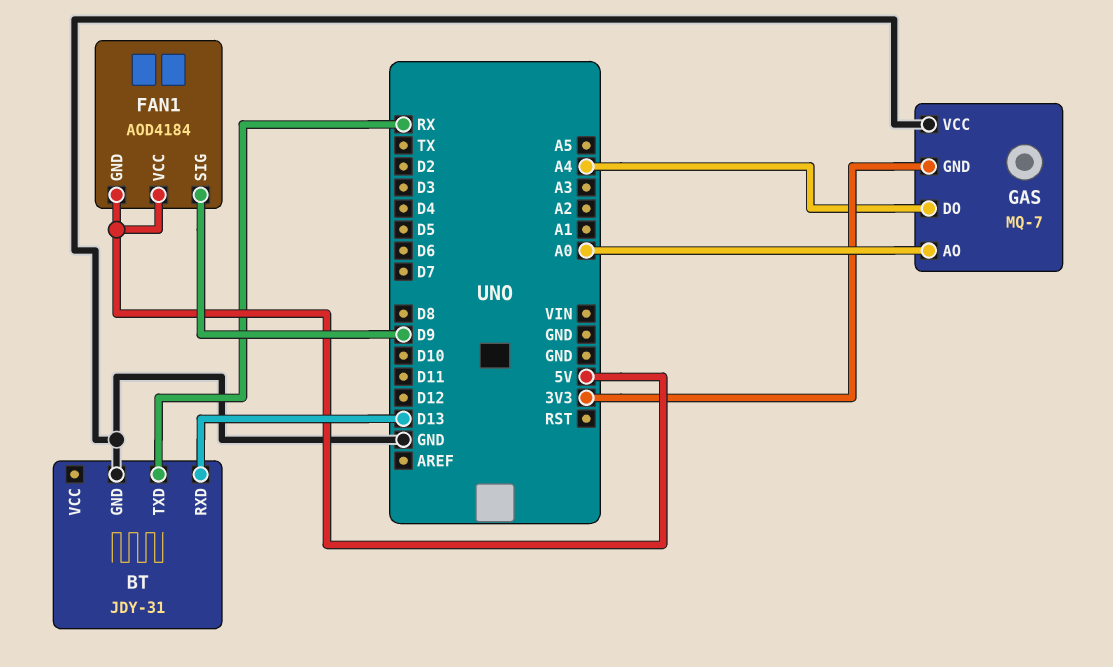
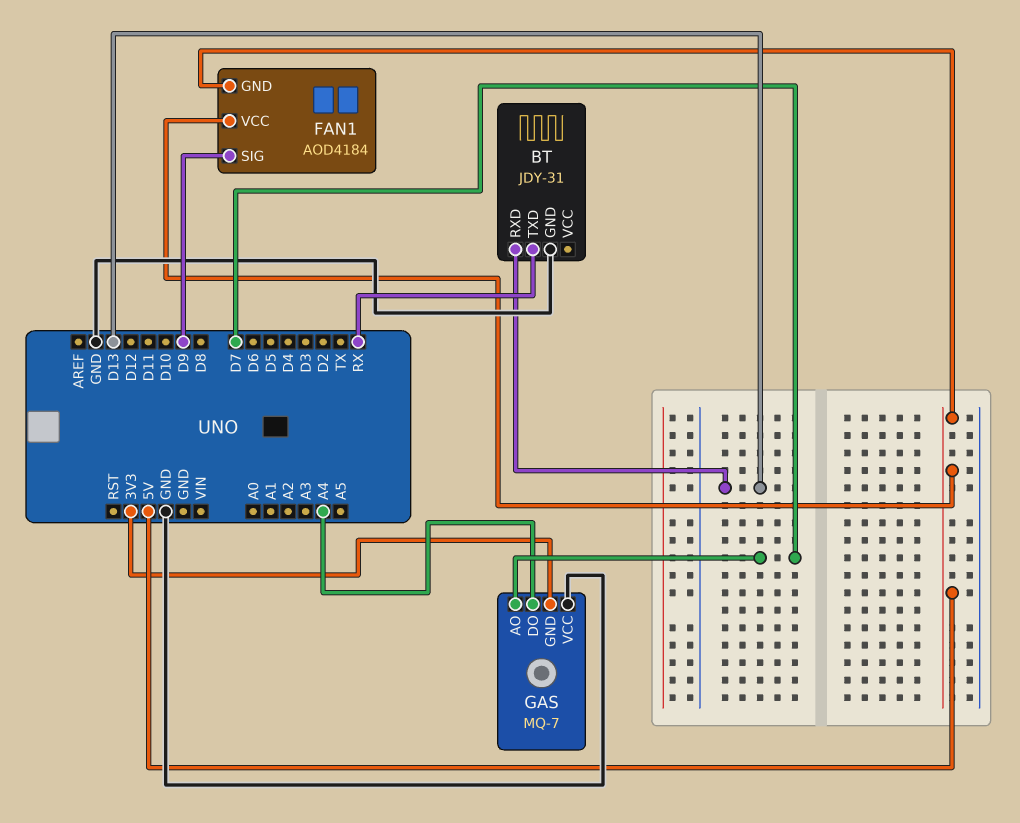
GAS pin AO: A0 -> D7

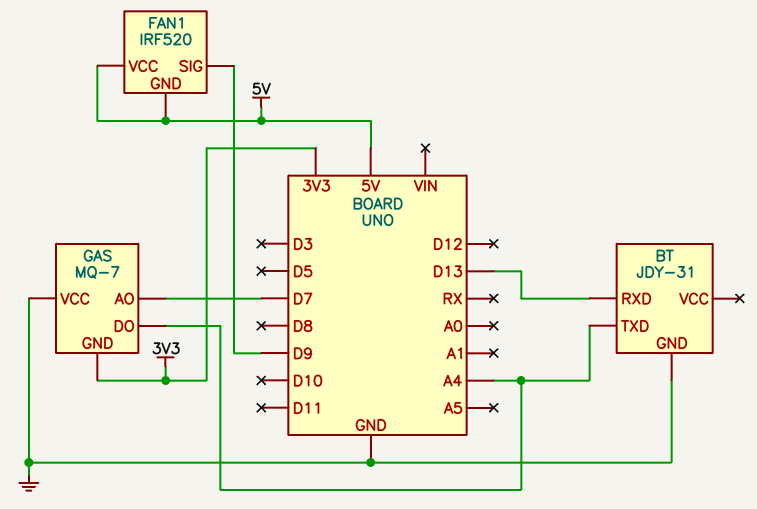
BT pin TXD: RX -> A4
FAN1: AOD4184 -> IRF520

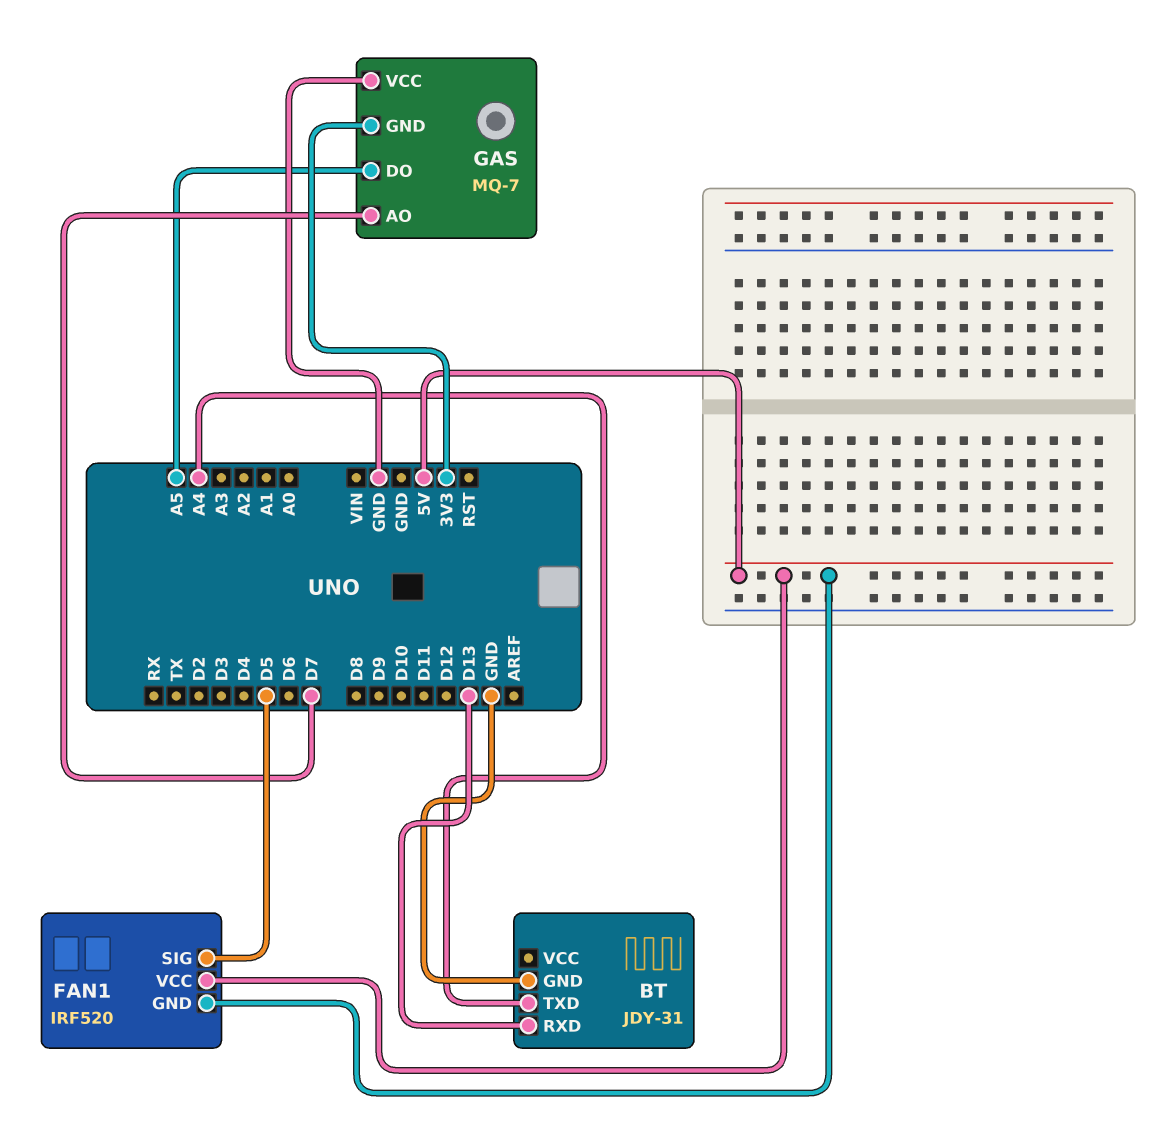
FAN1 pin SIG: D9 -> D5
GAS pin DO: A4 -> A5

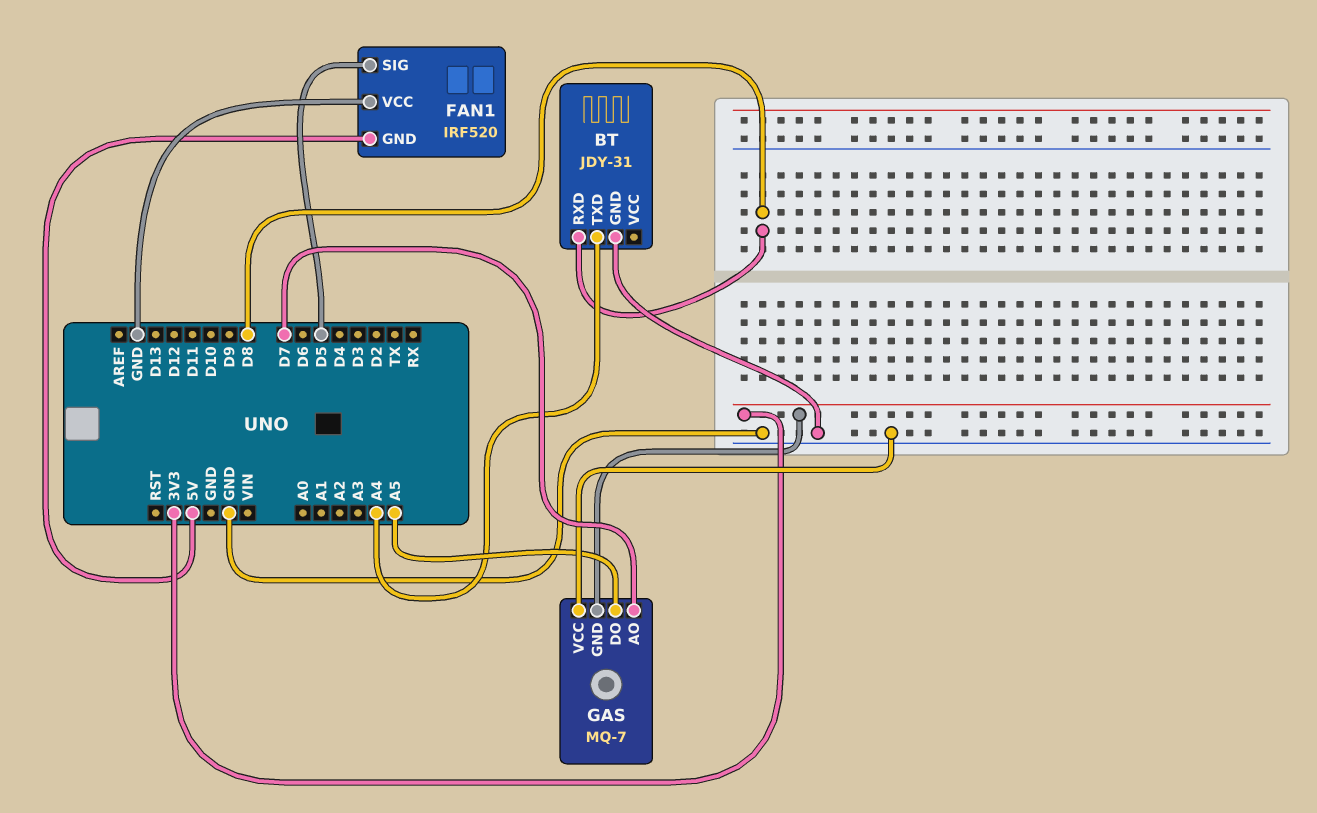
BT pin RXD: D13 -> D8
FAN1 pin VCC: 5V -> GND

